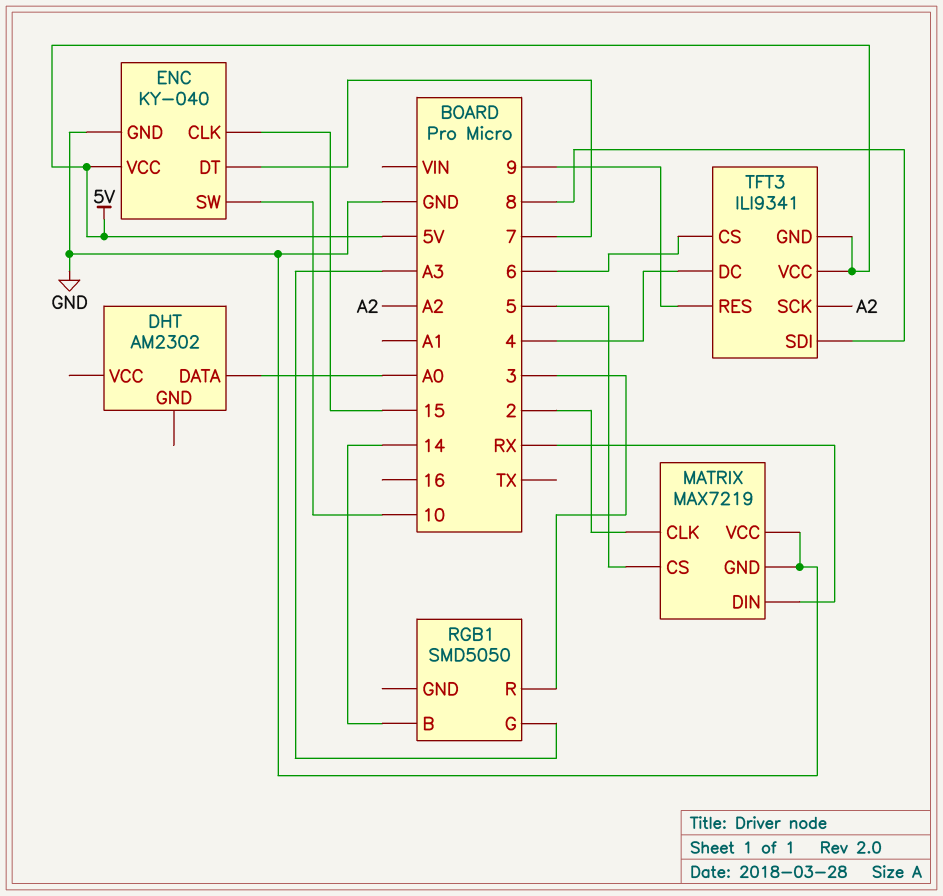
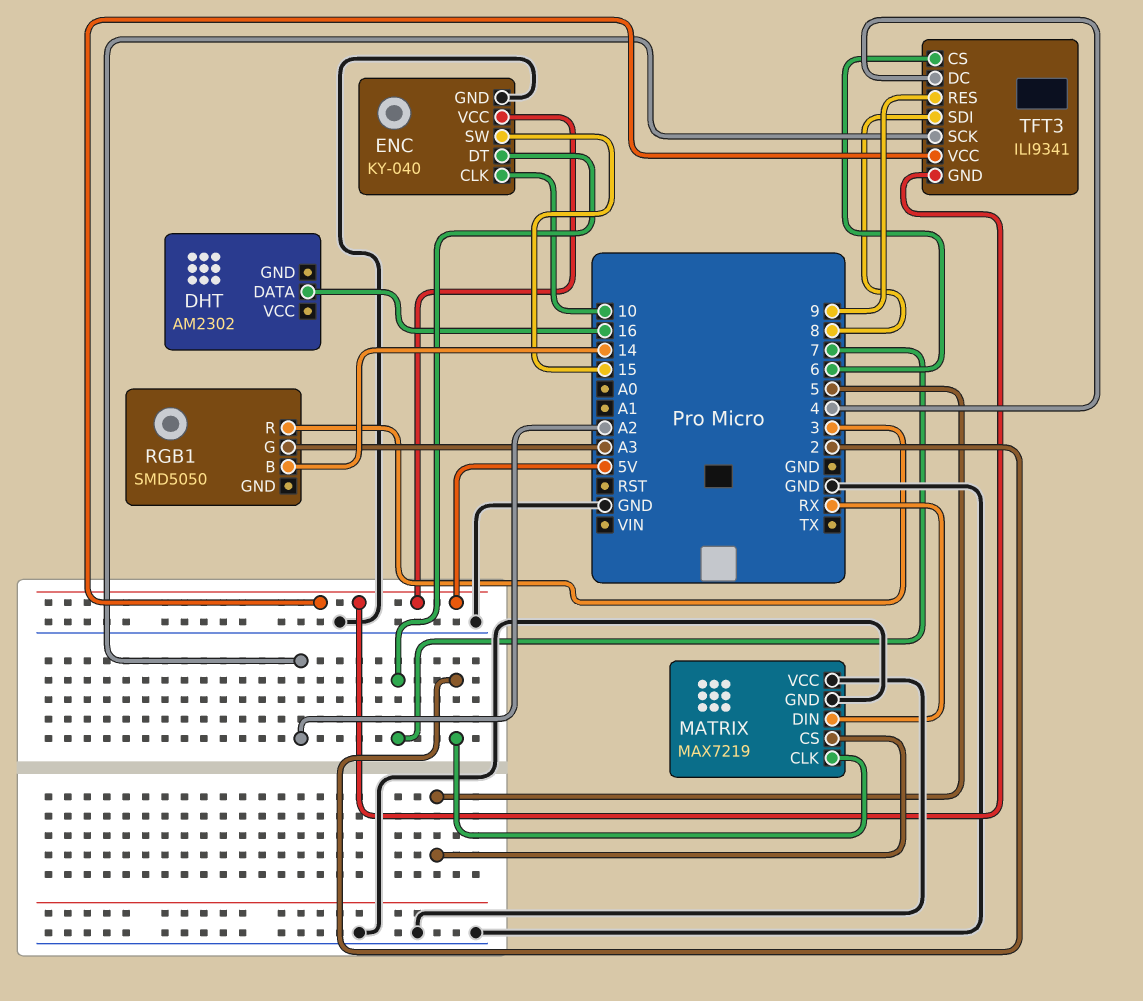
DHT pin DATA: A0 -> 16
ENC pin CLK: 15 -> 10
ENC pin SW: 10 -> 15

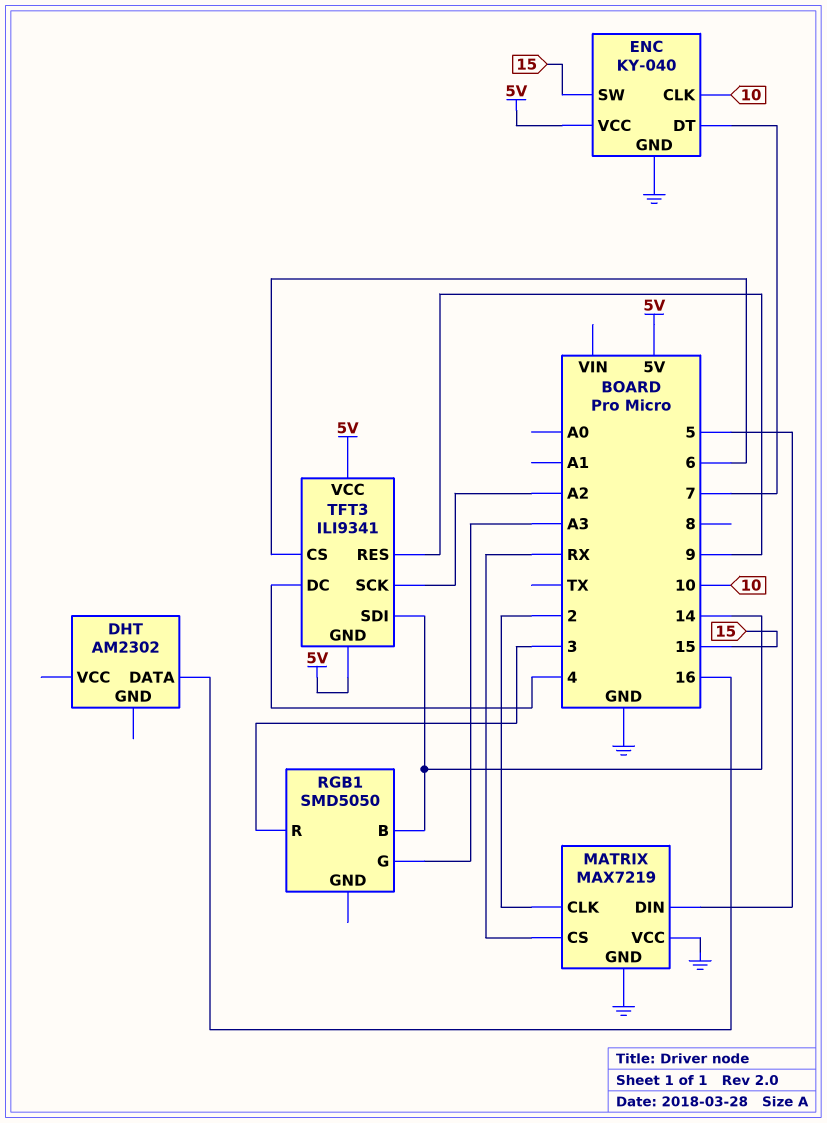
MATRIX pin CS: 5 -> RX
MATRIX pin DIN: RX -> 5
TFT3 pin SDI: 8 -> 14

